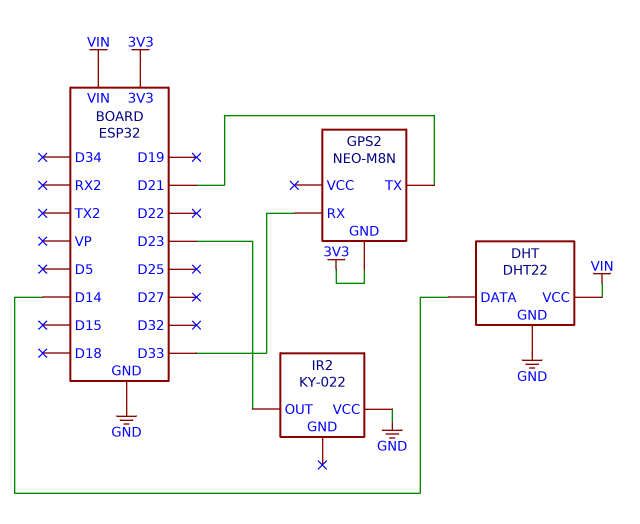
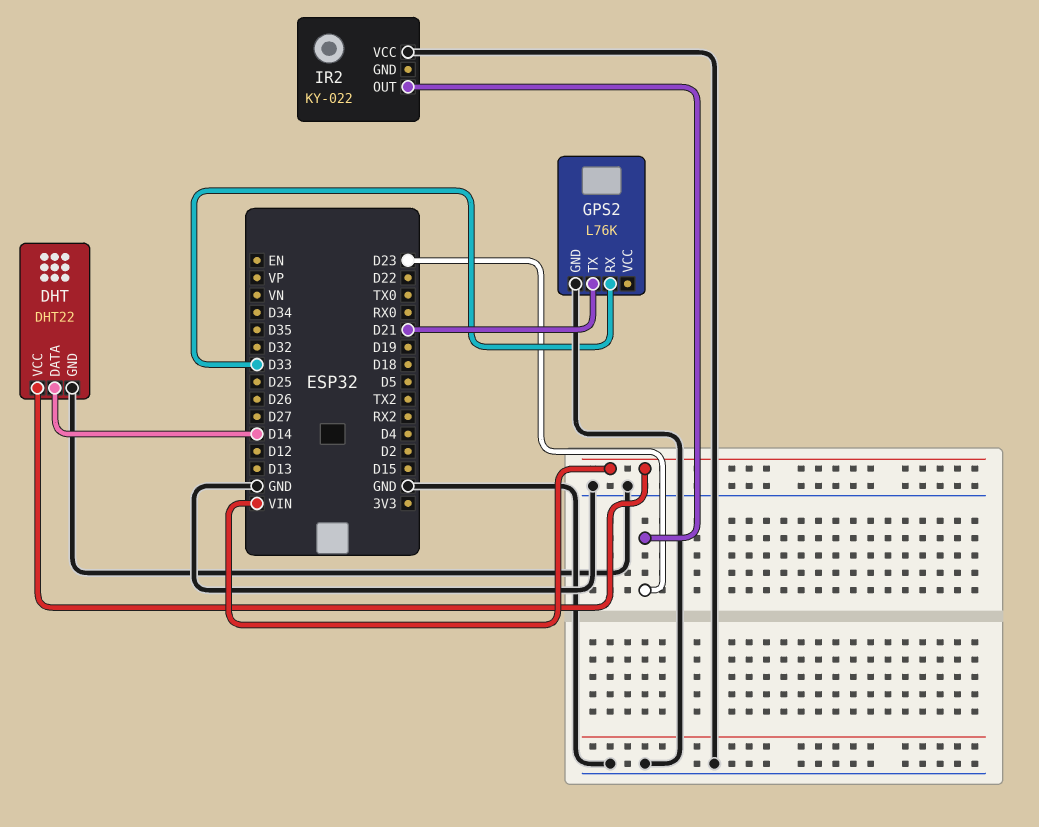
GPS2: NEO-M8N -> L76K
GPS2 pin GND: 3V3 -> GND

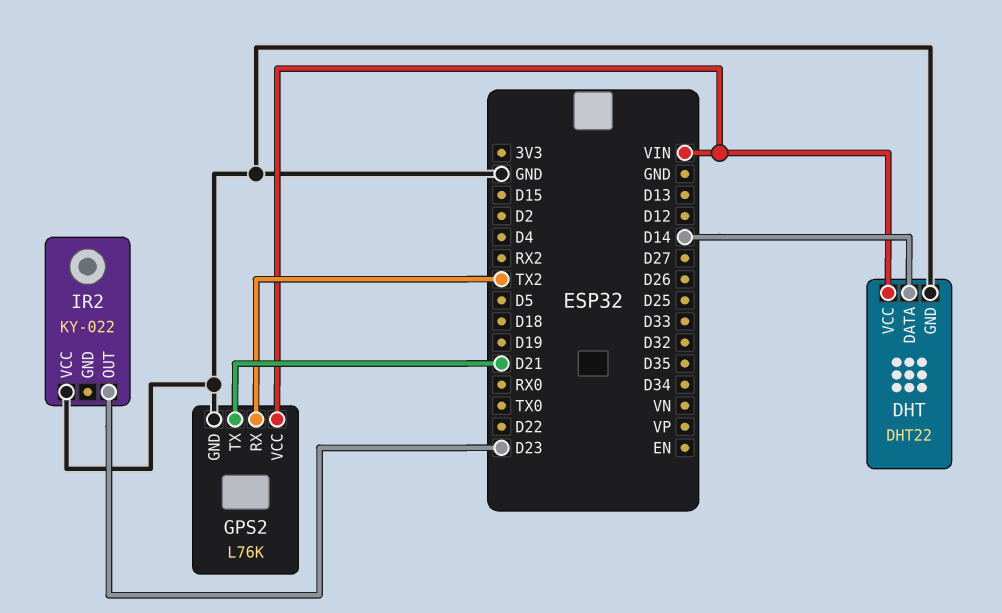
GPS2 pin RX: D33 -> TX2
GPS2 pin VCC: none -> VIN

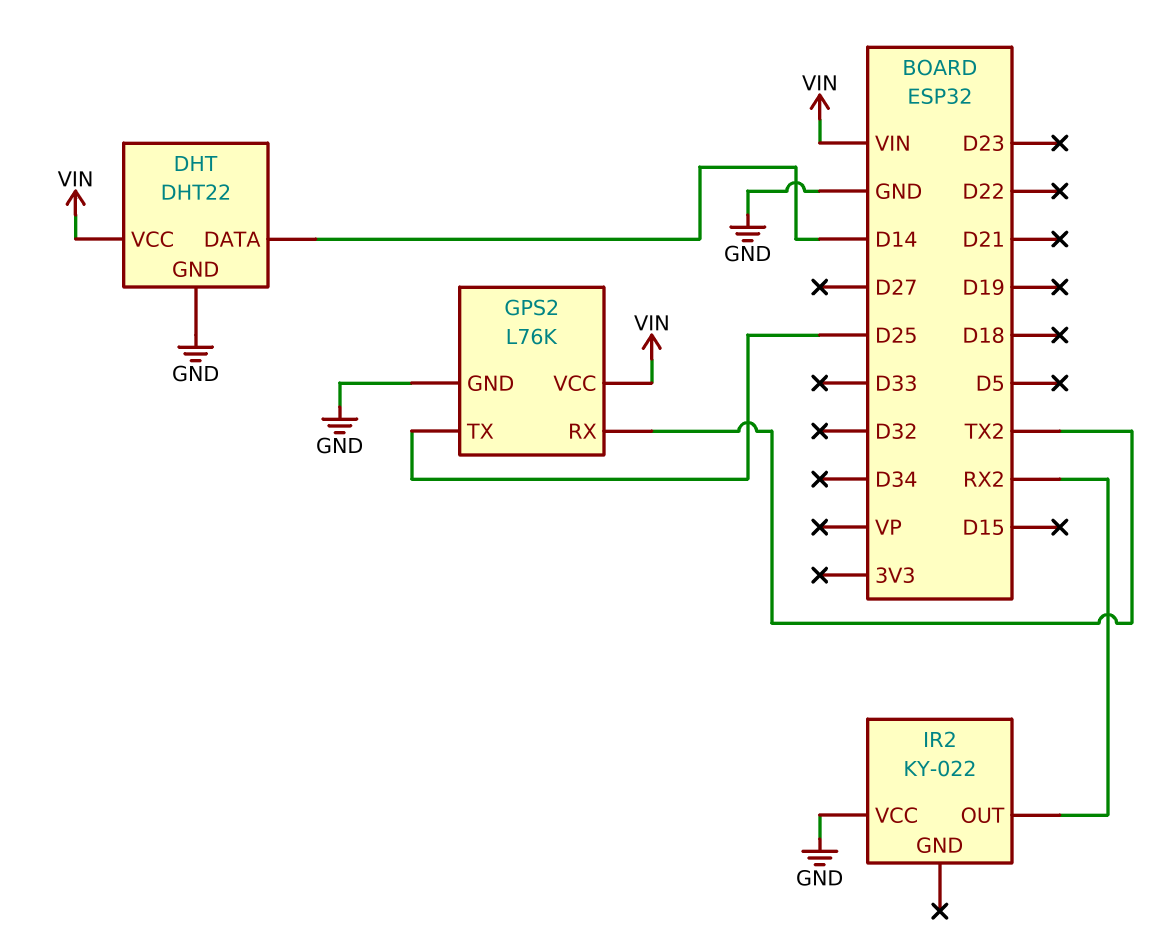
GPS2 pin TX: D21 -> D25
IR2 pin OUT: D23 -> RX2

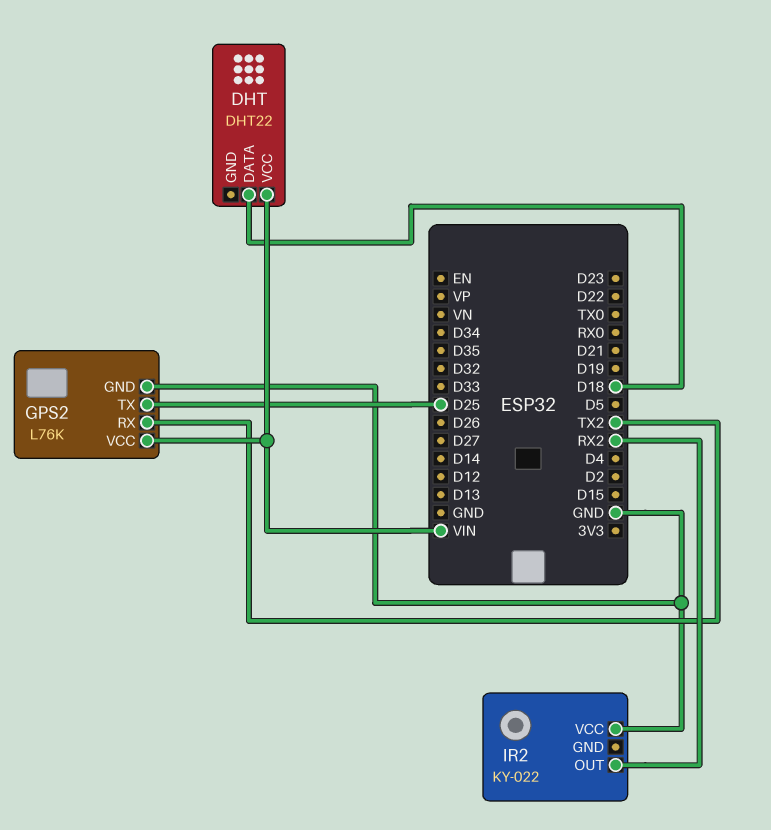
DHT pin DATA: D14 -> D18
DHT pin GND: GND -> none

